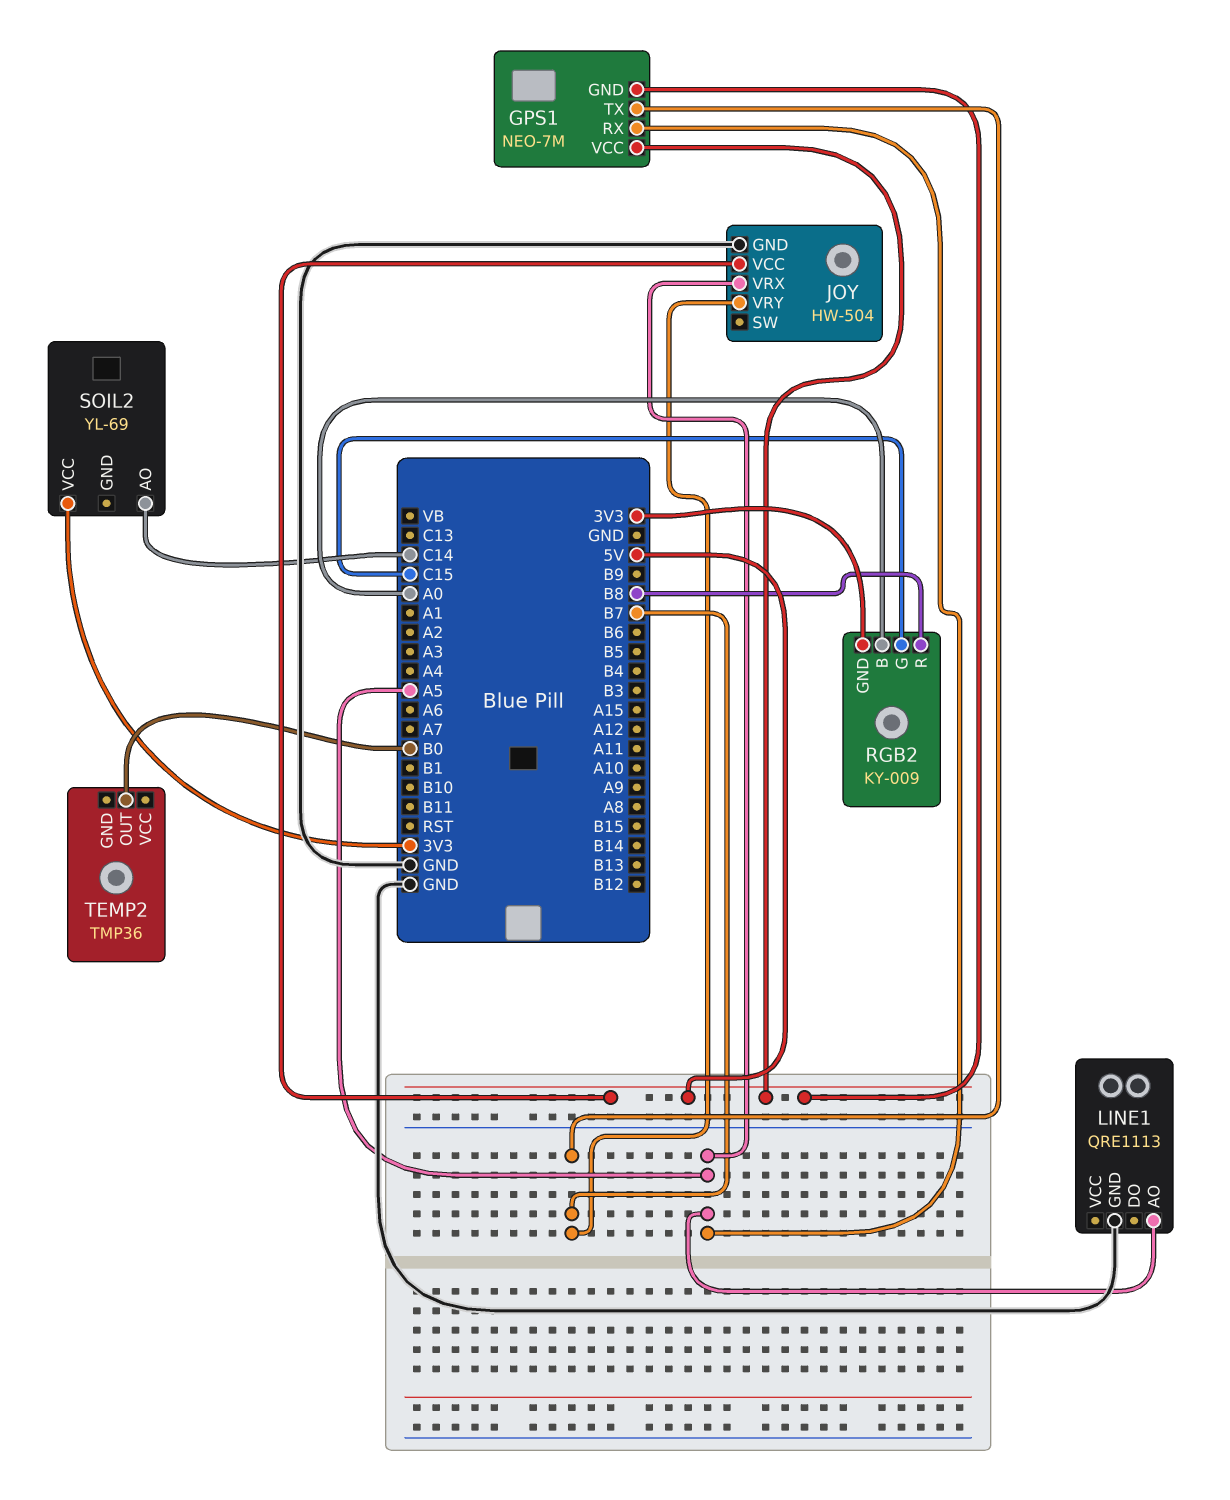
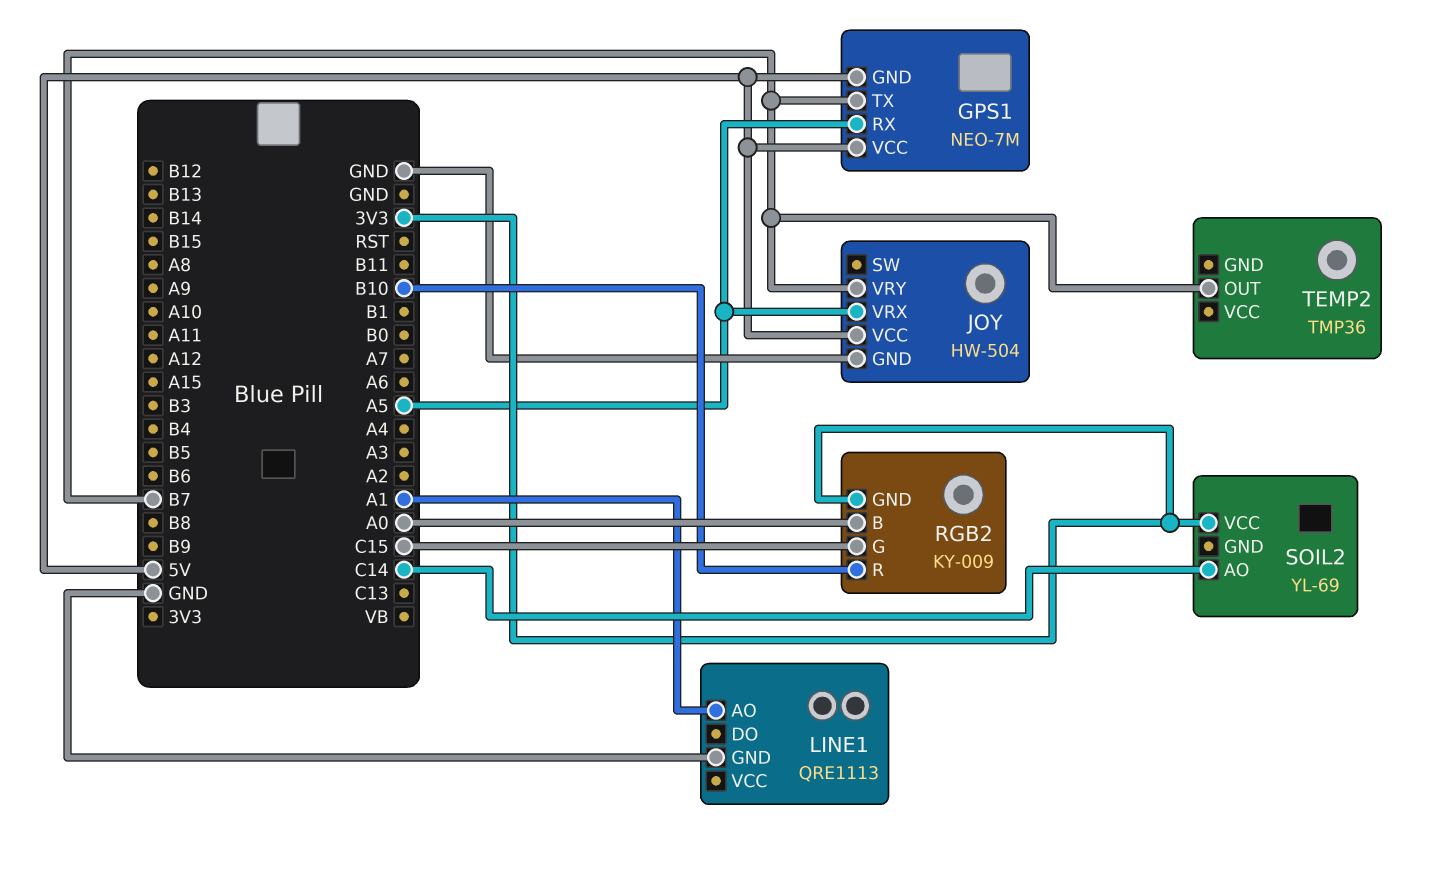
LINE1 pin AO: A5 -> A1
RGB2 pin R: B8 -> B10
TEMP2 pin OUT: B0 -> B7

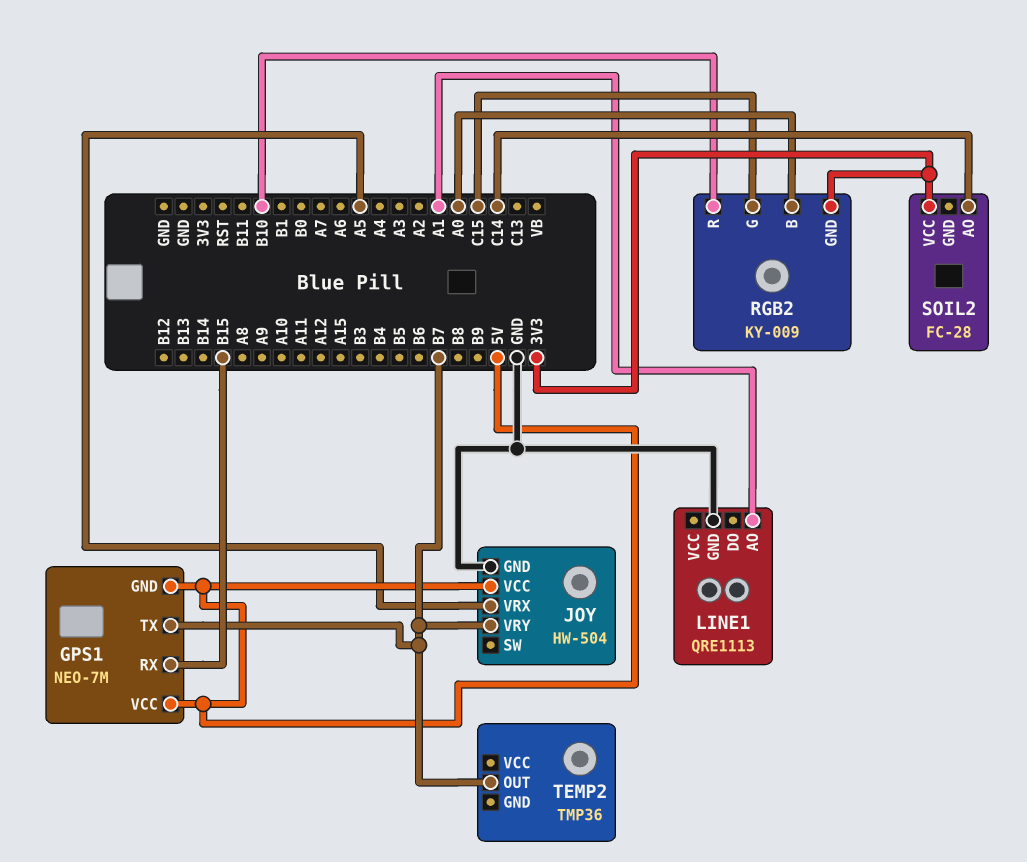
GPS1 pin RX: A5 -> B15
SOIL2: YL-69 -> FC-28

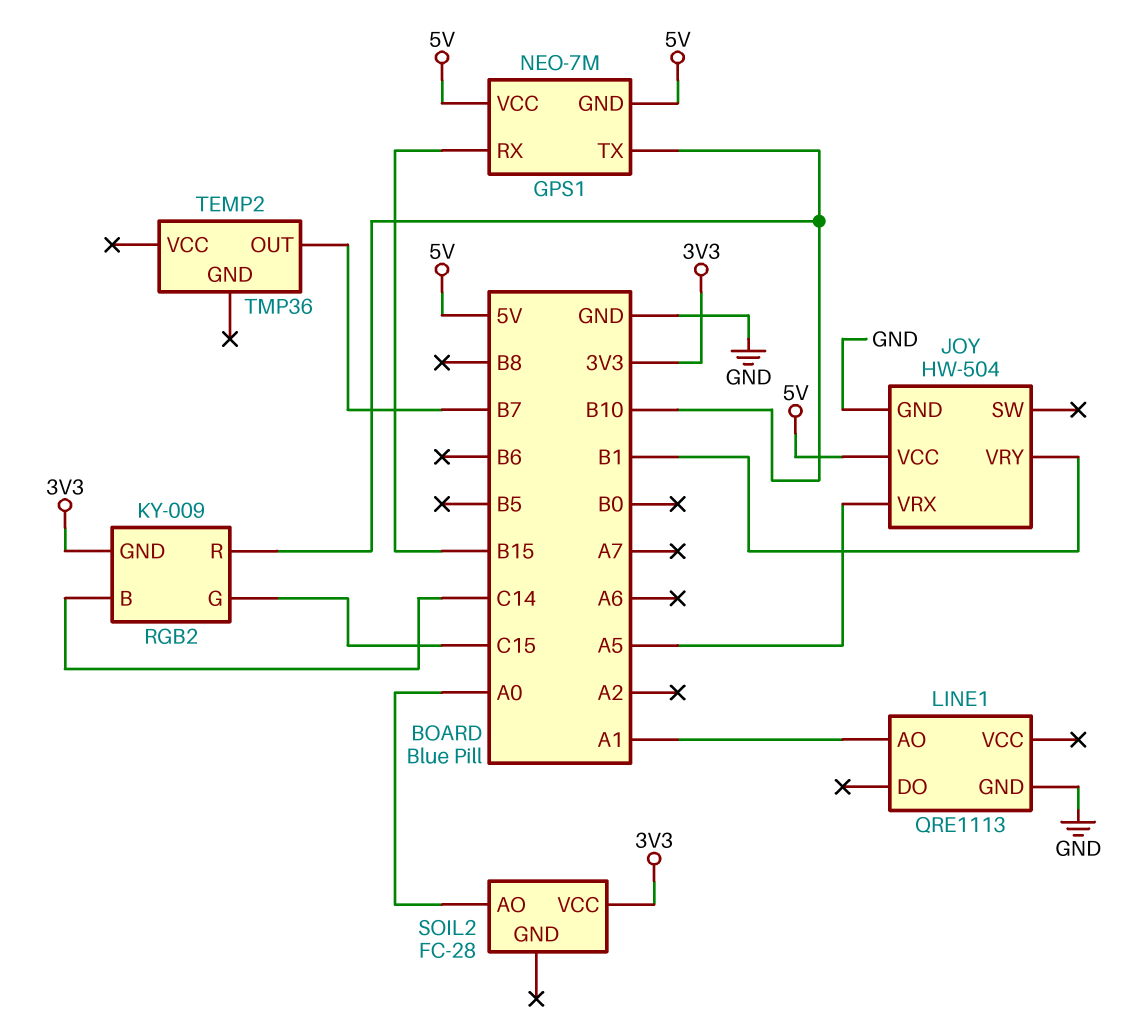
GPS1 pin TX: B7 -> B10
JOY pin VRY: B7 -> B1
RGB2 pin B: A0 -> C14
SOIL2 pin AO: C14 -> A0

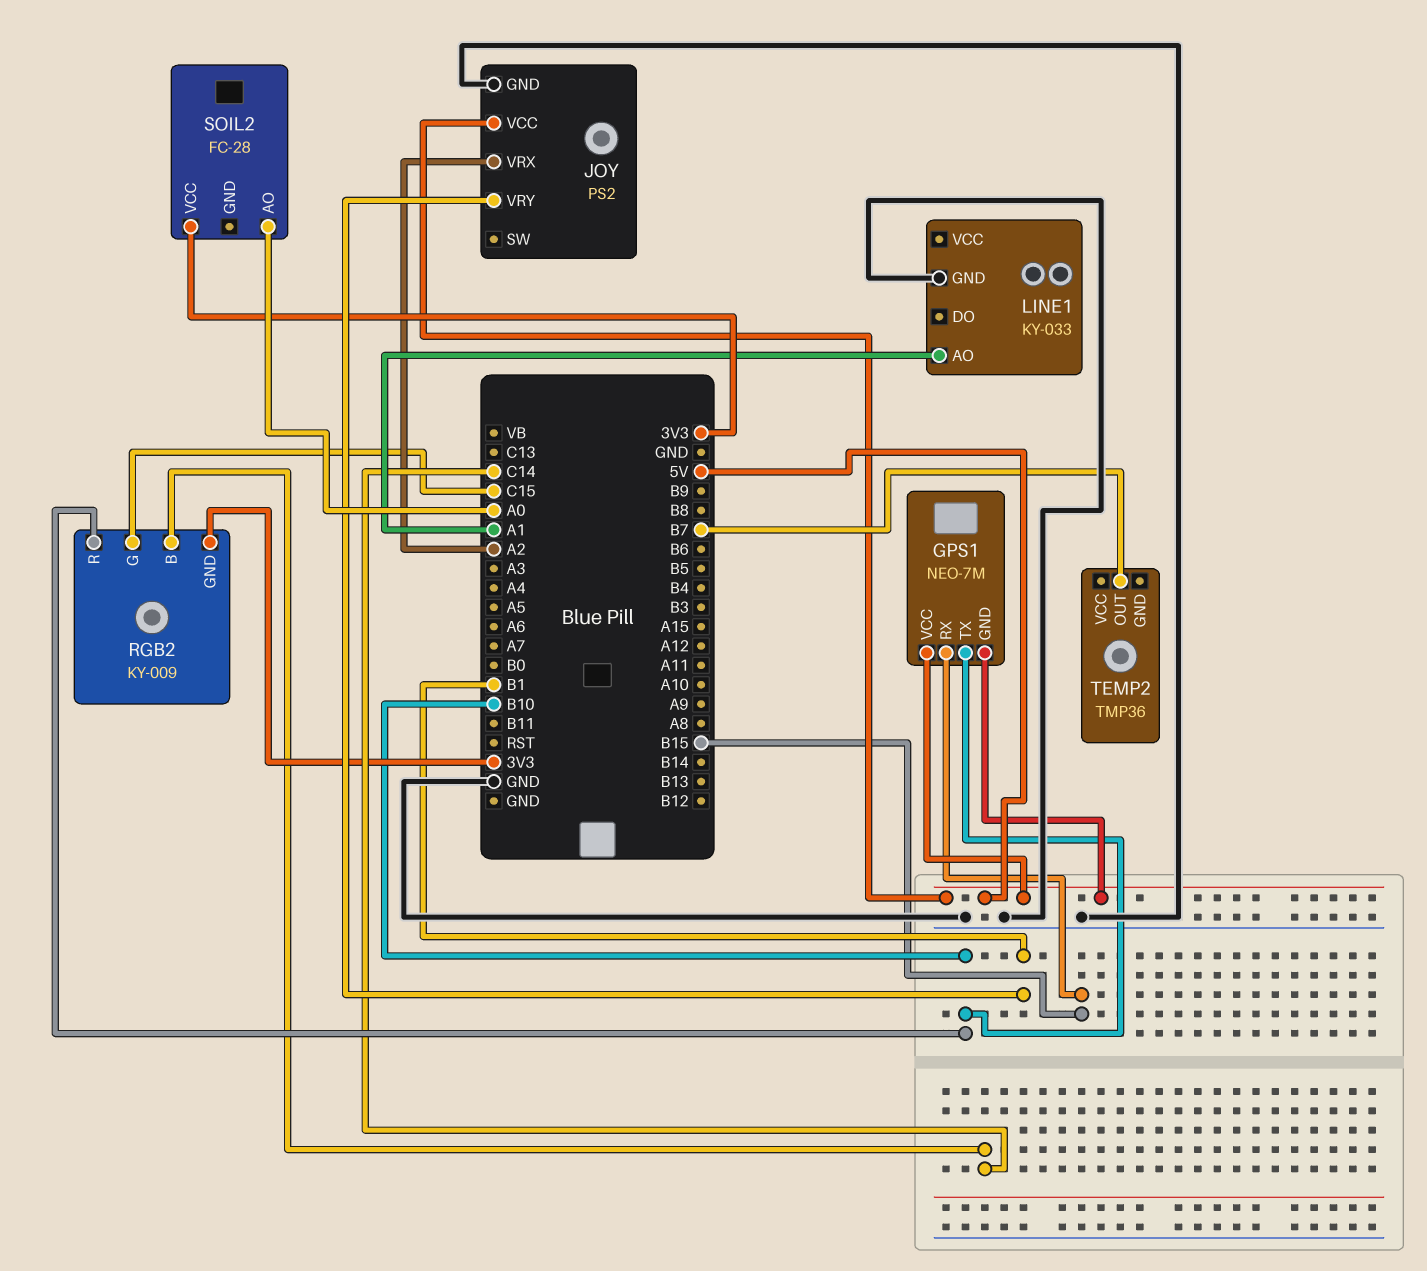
JOY: HW-504 -> PS2
JOY pin VRX: A5 -> A2
LINE1: QRE1113 -> KY-033

